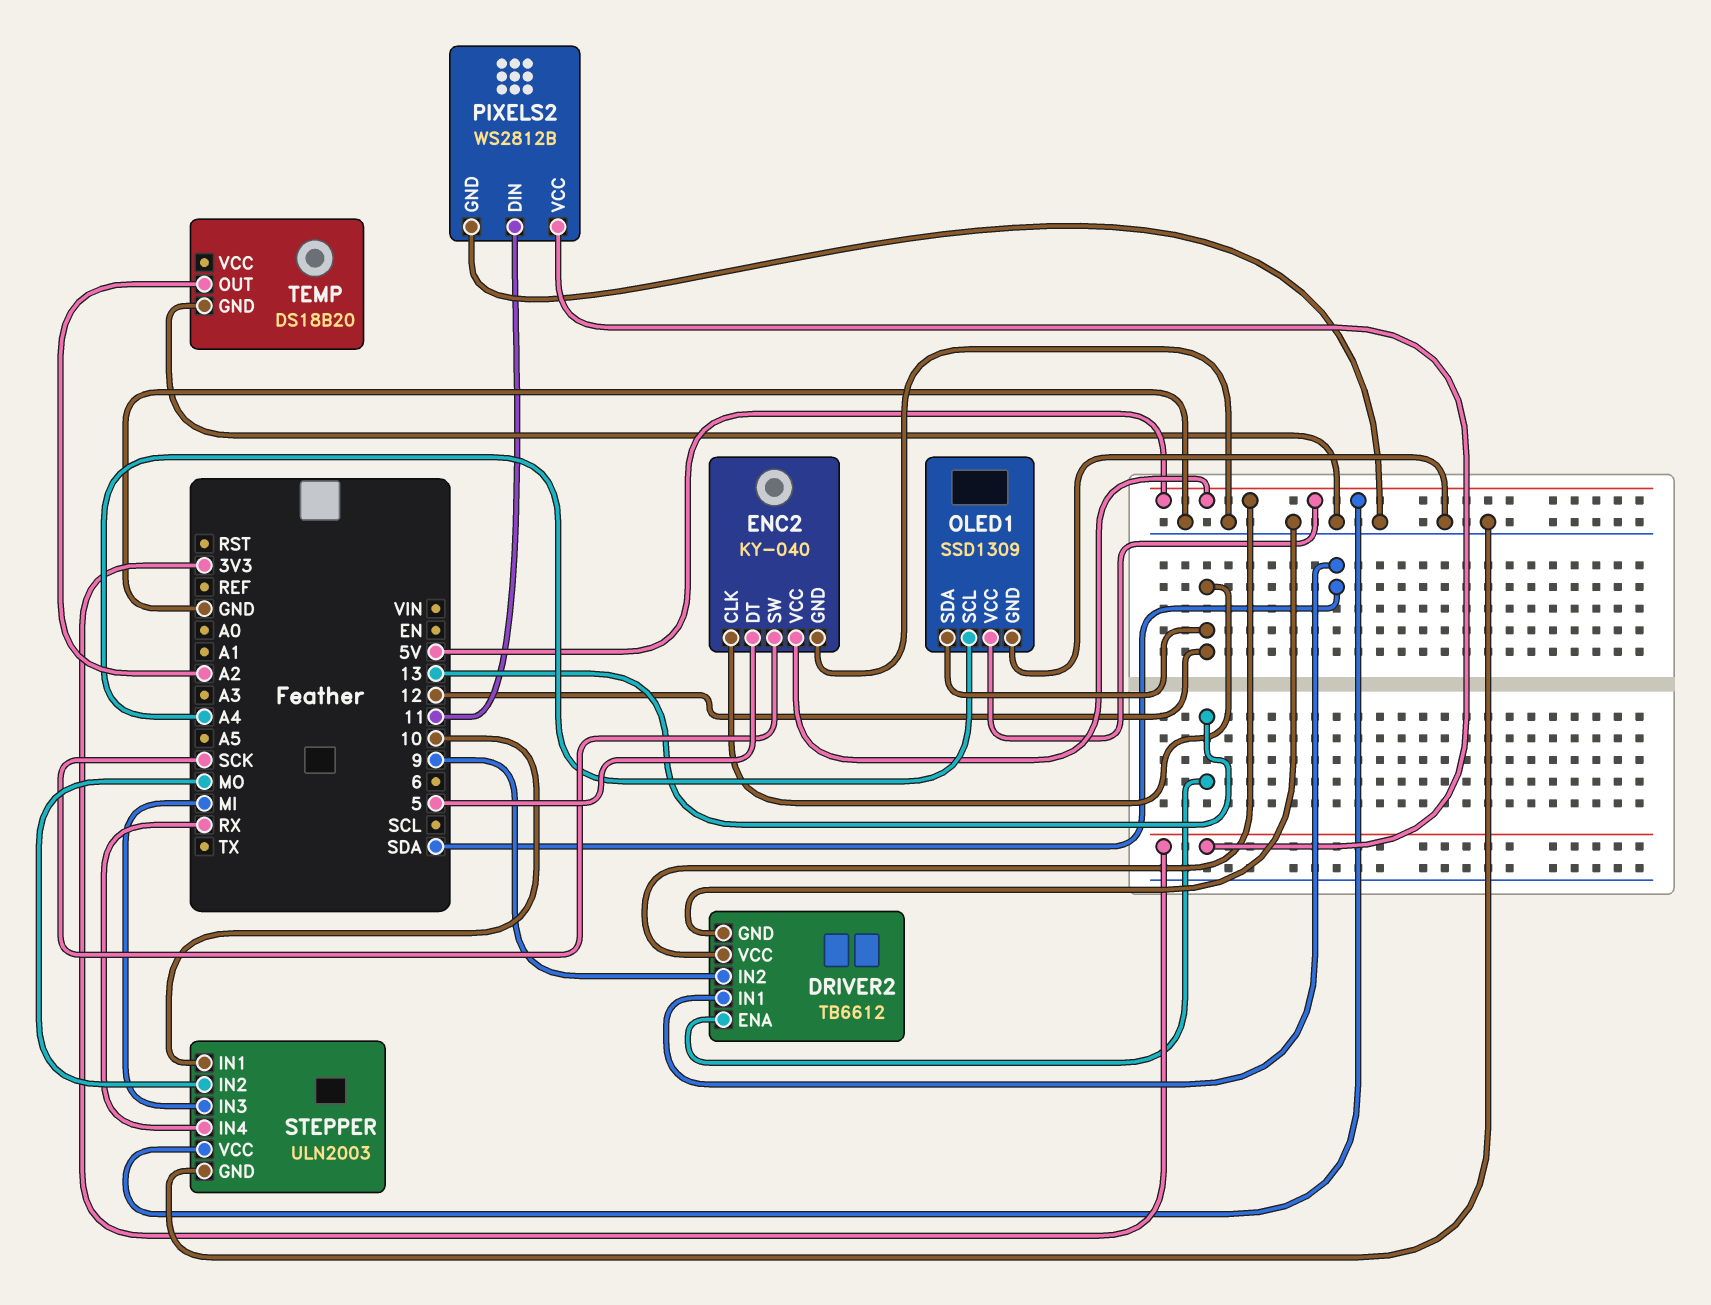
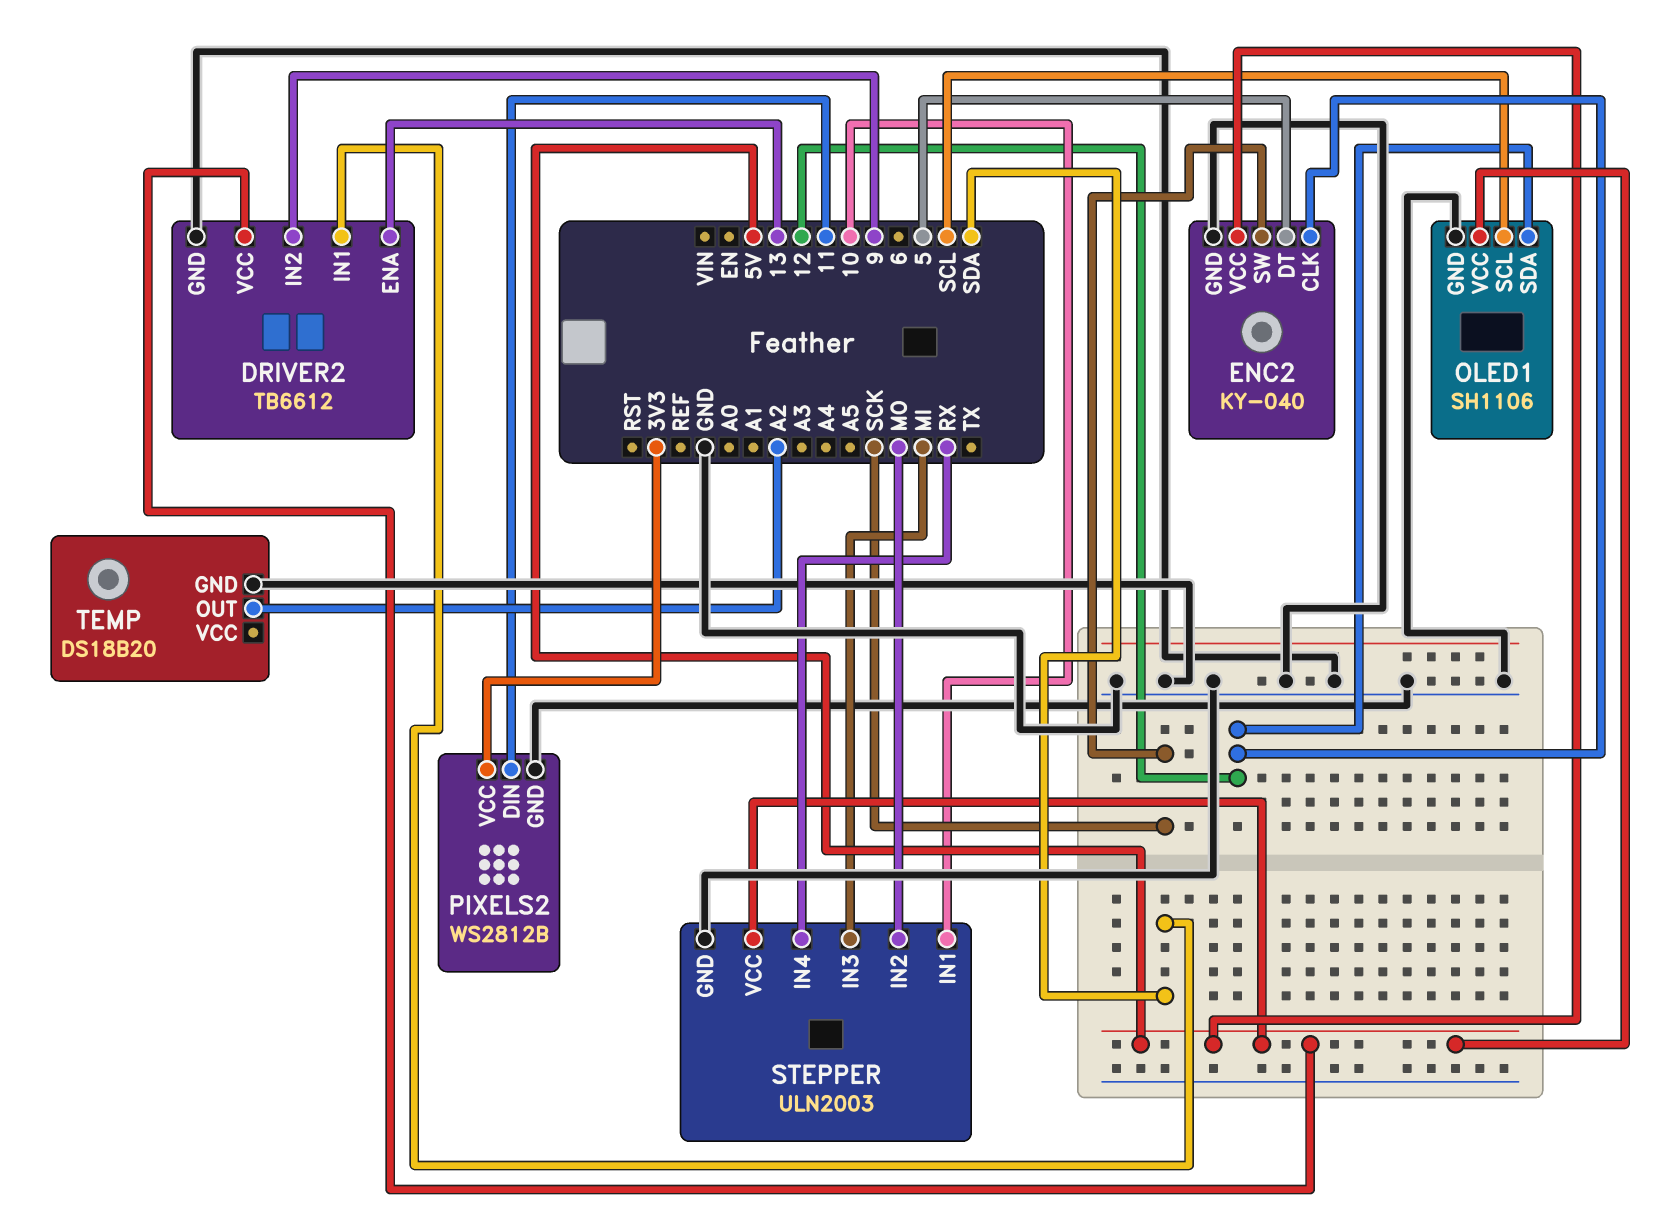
OLED1: SSD1309 -> SH1106
OLED1 pin SCL: A4 -> SCL

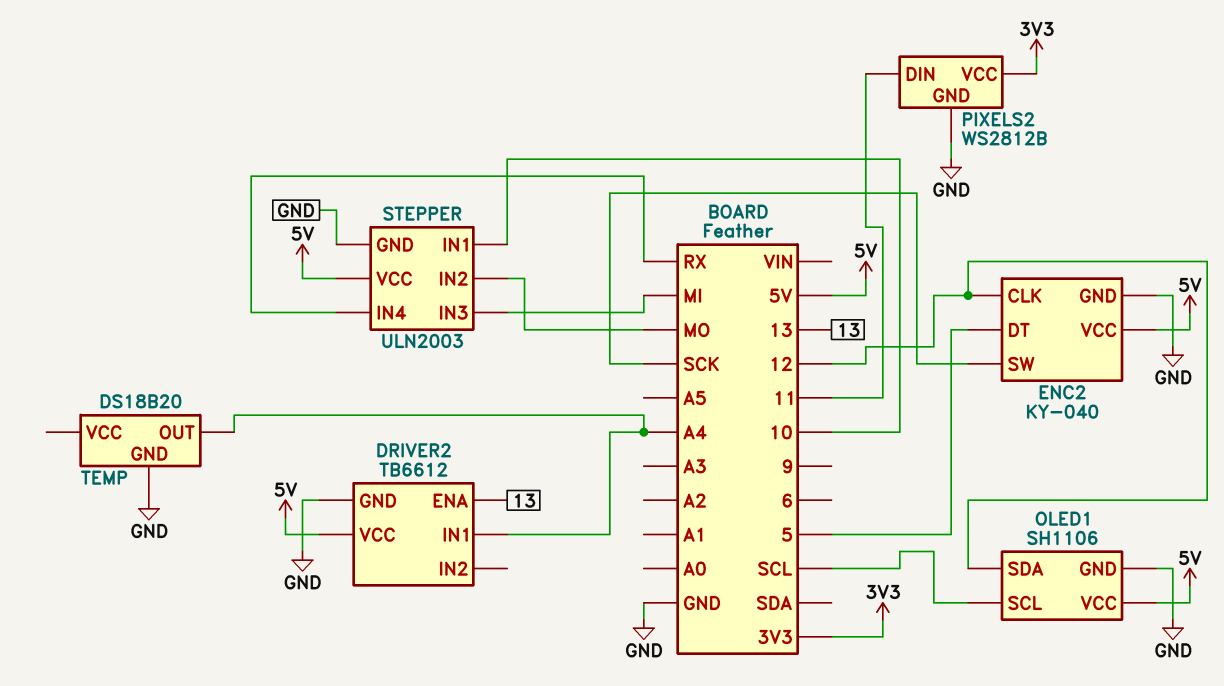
DRIVER2 pin IN1: SDA -> A4
DRIVER2 pin IN2: 9 -> none
TEMP pin OUT: A2 -> A4

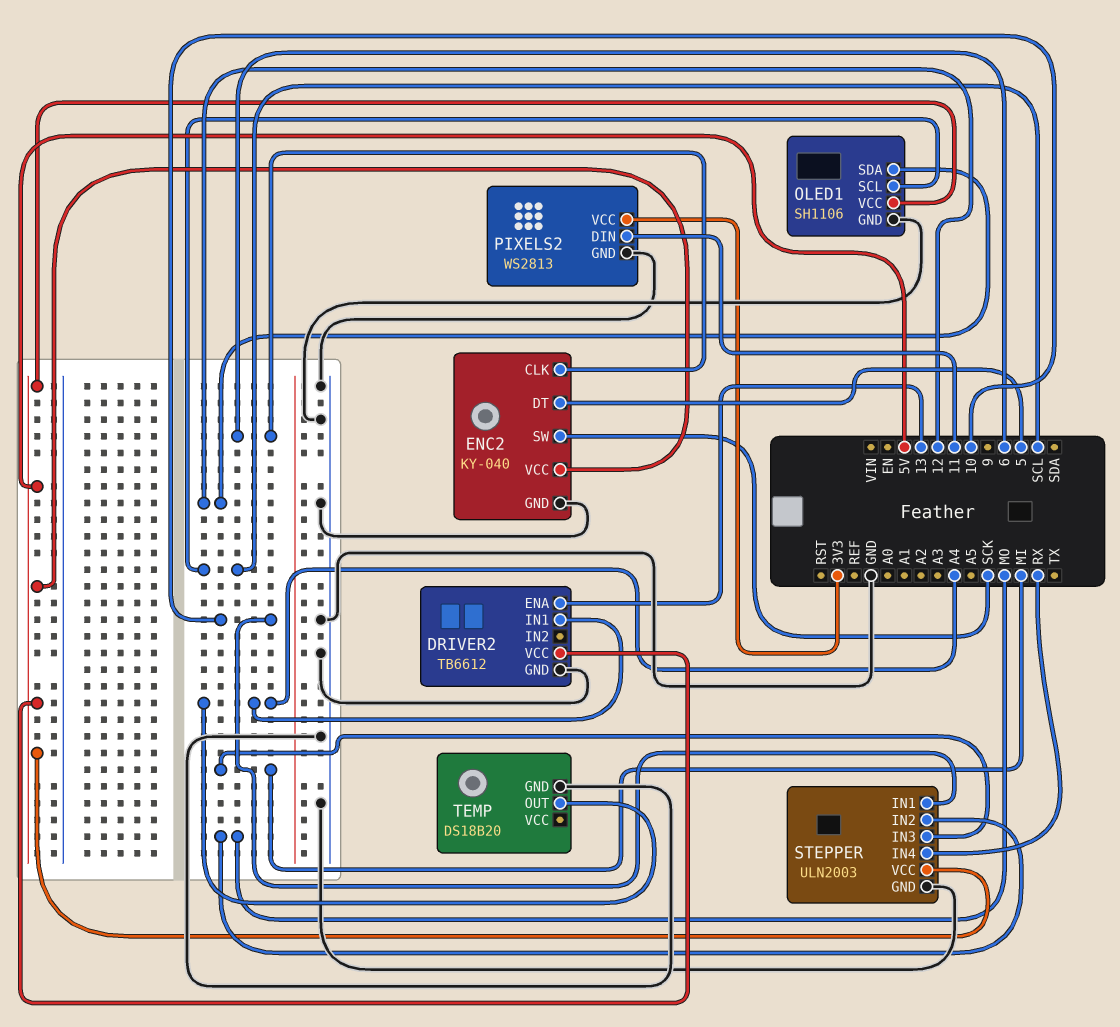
ENC2 pin CLK: 12 -> 6
PIXELS2: WS2812B -> WS2813

